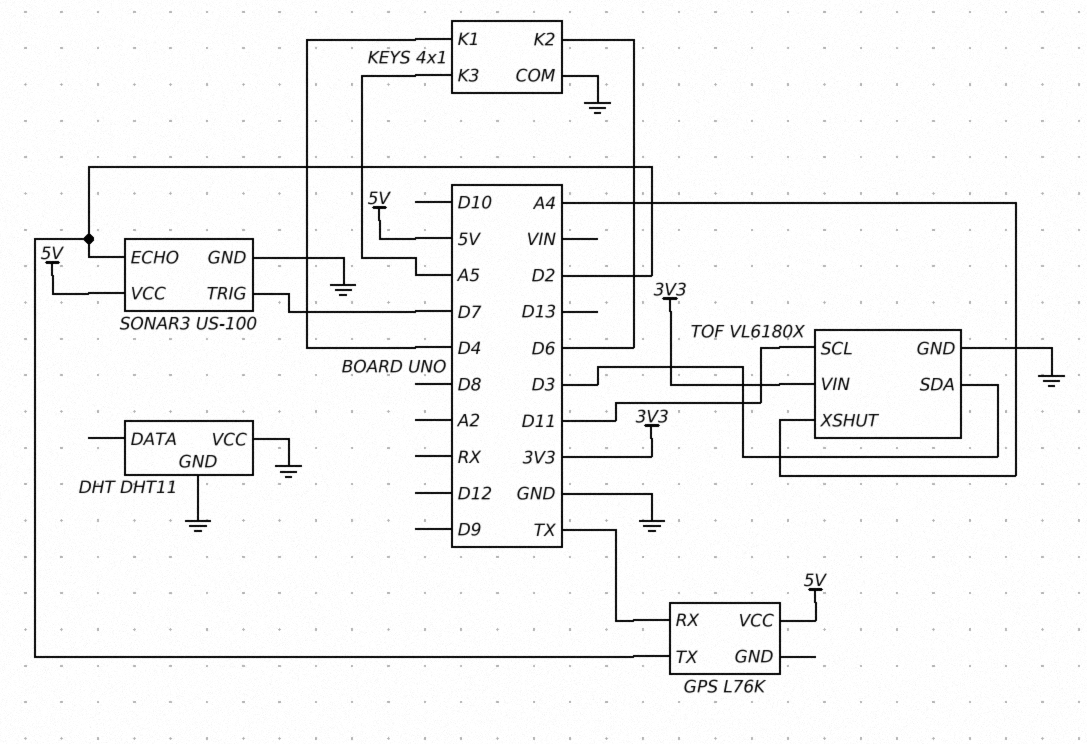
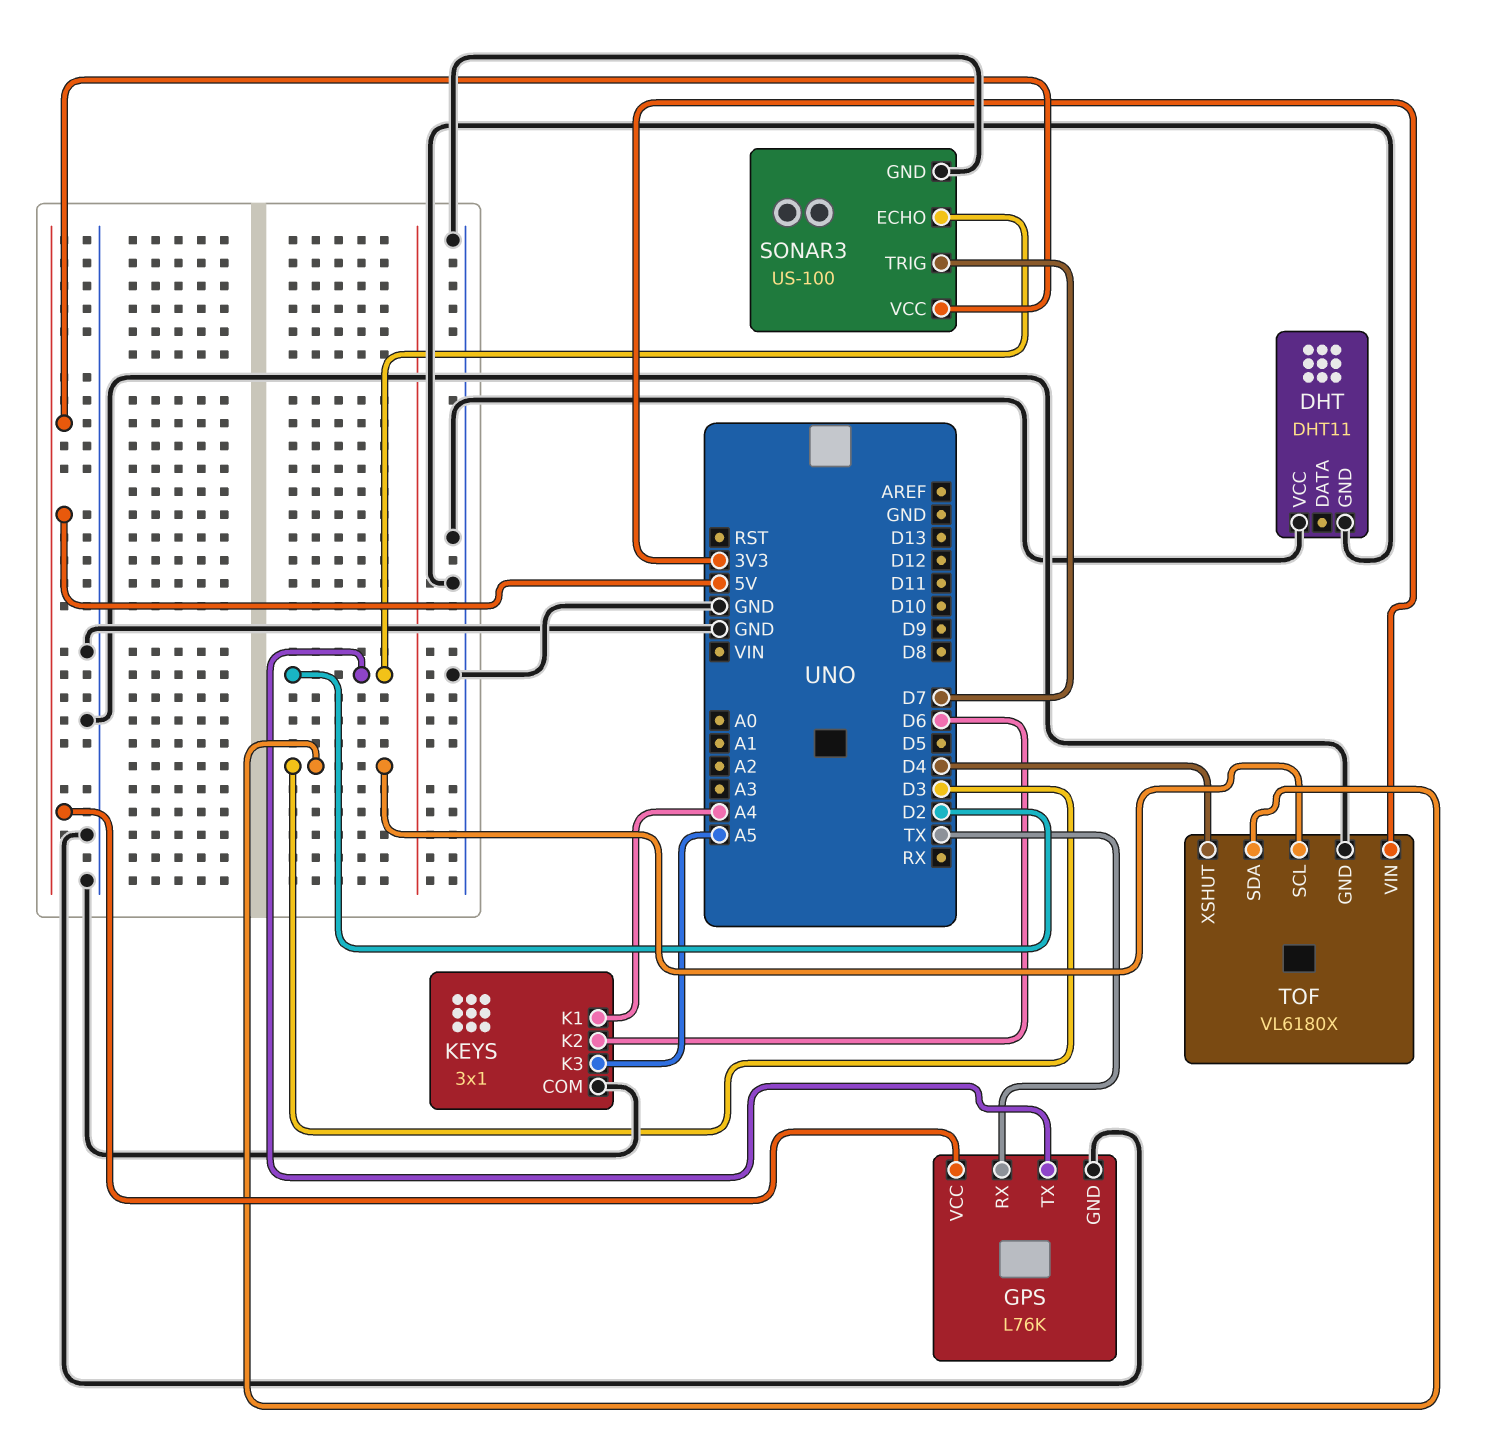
GPS pin GND: none -> GND
KEYS: 4x1 -> 3x1
KEYS pin K1: D4 -> A4
TOF pin SCL: D11 -> D3
TOF pin XSHUT: A4 -> D4

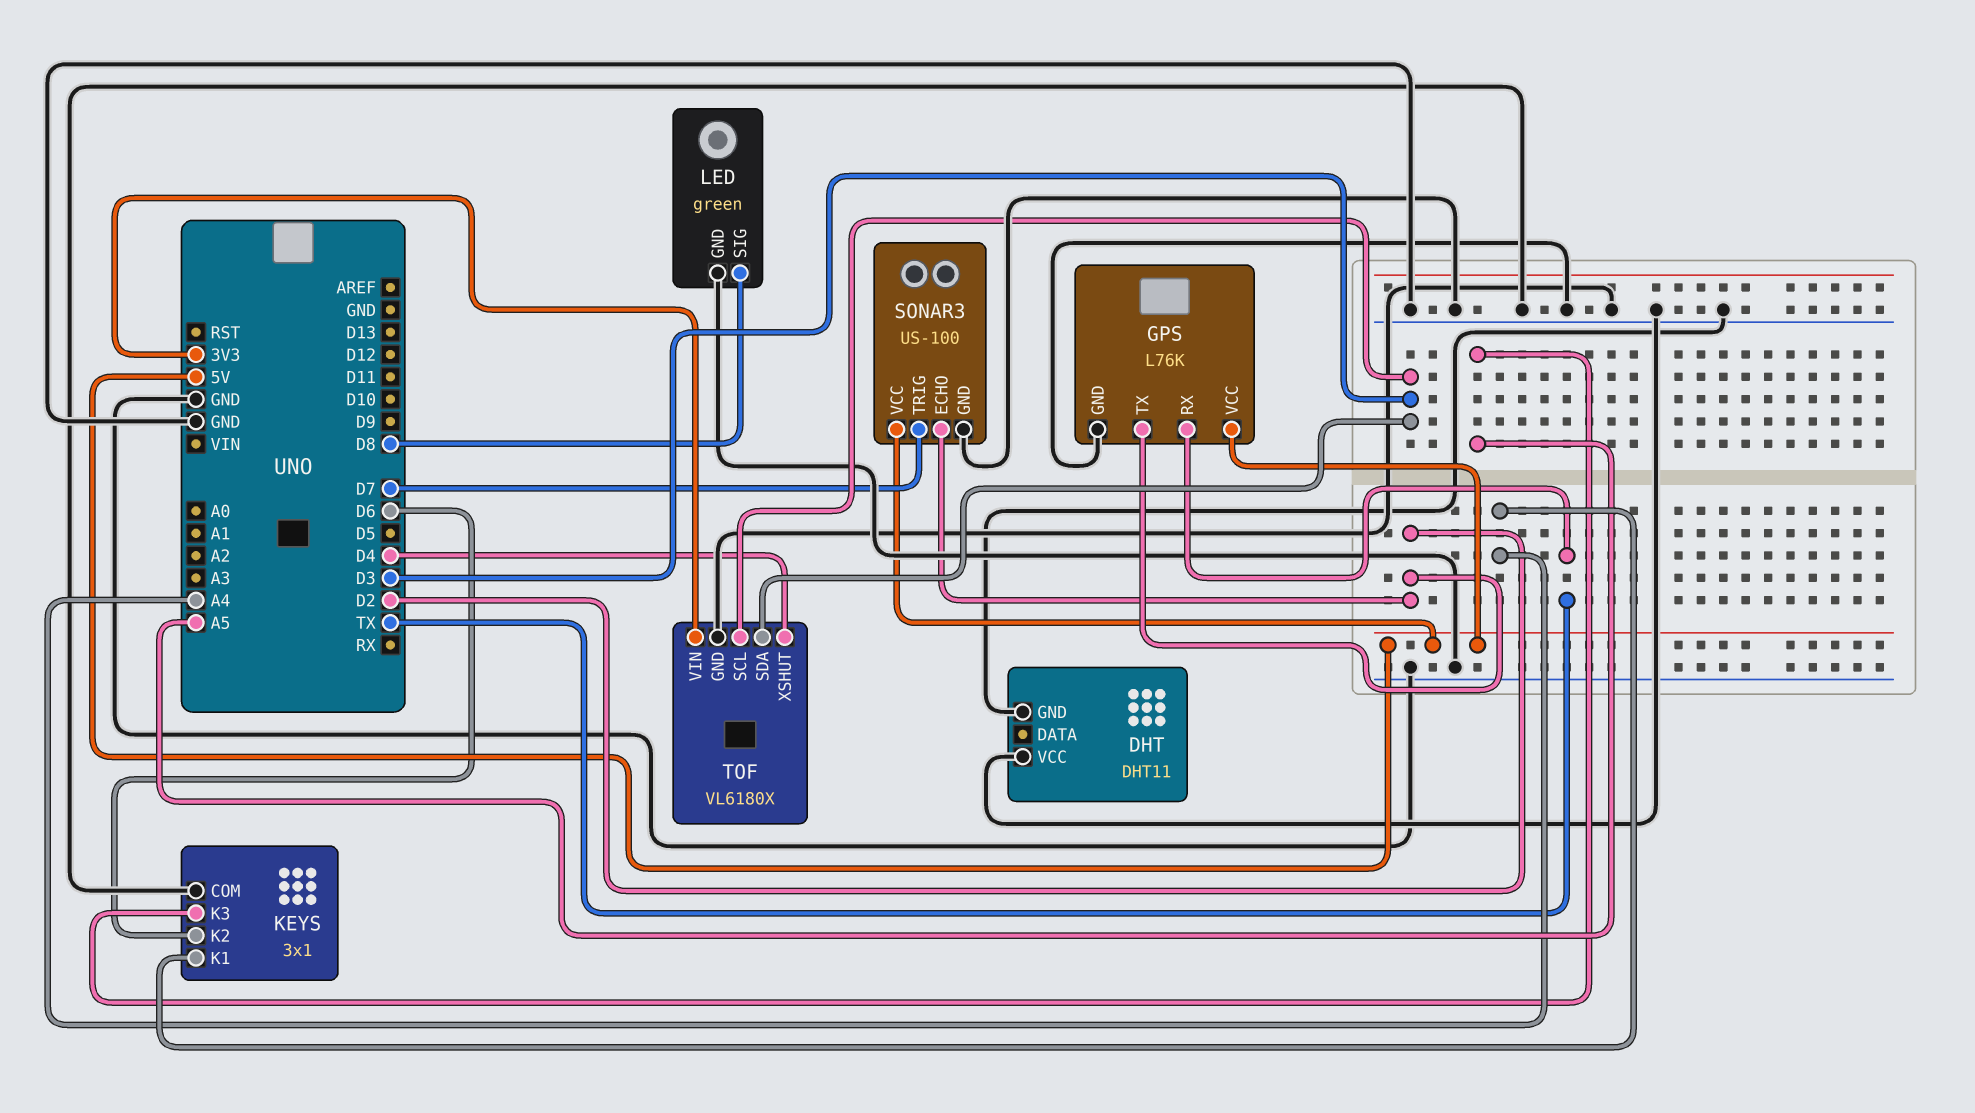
LED: none -> green
LED pin GND: none -> GND
LED pin SIG: none -> D8

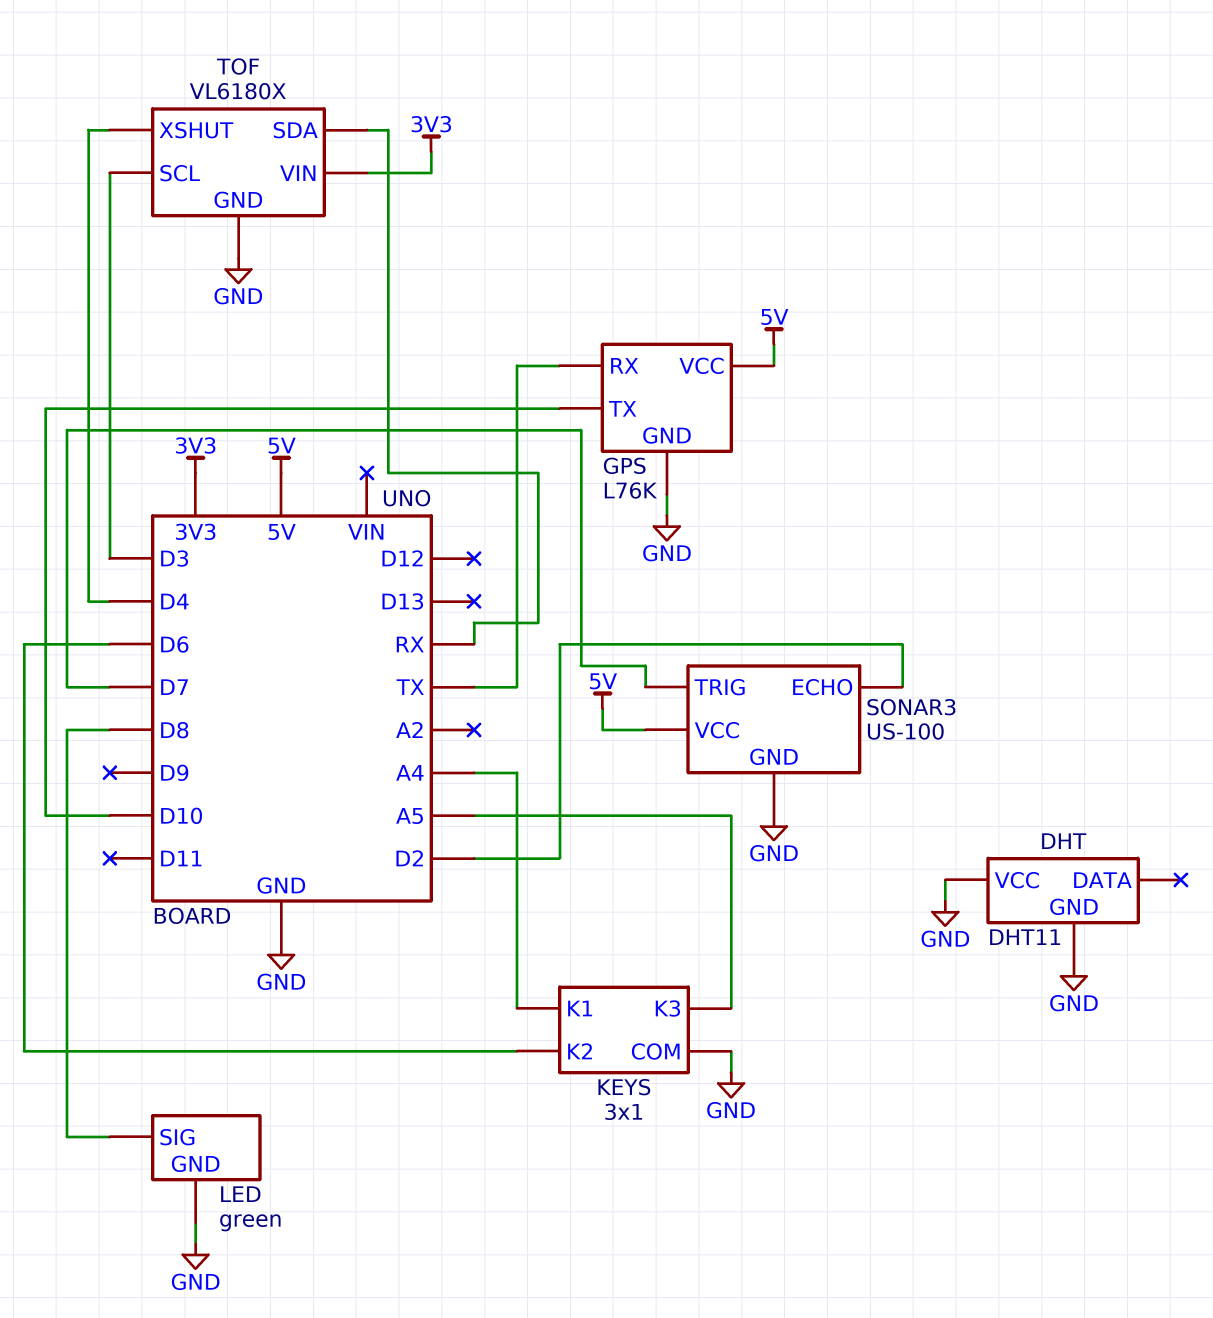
GPS pin TX: D2 -> D10
TOF pin SDA: D3 -> RX

